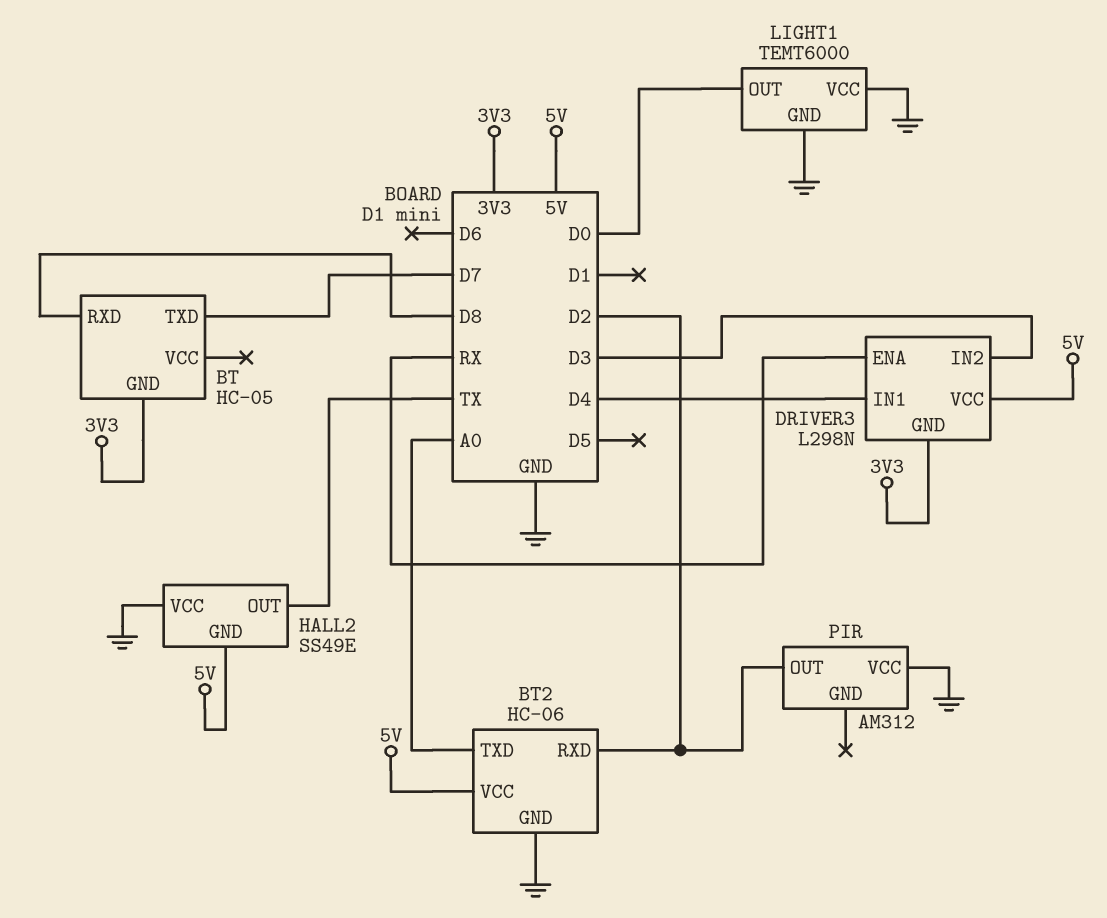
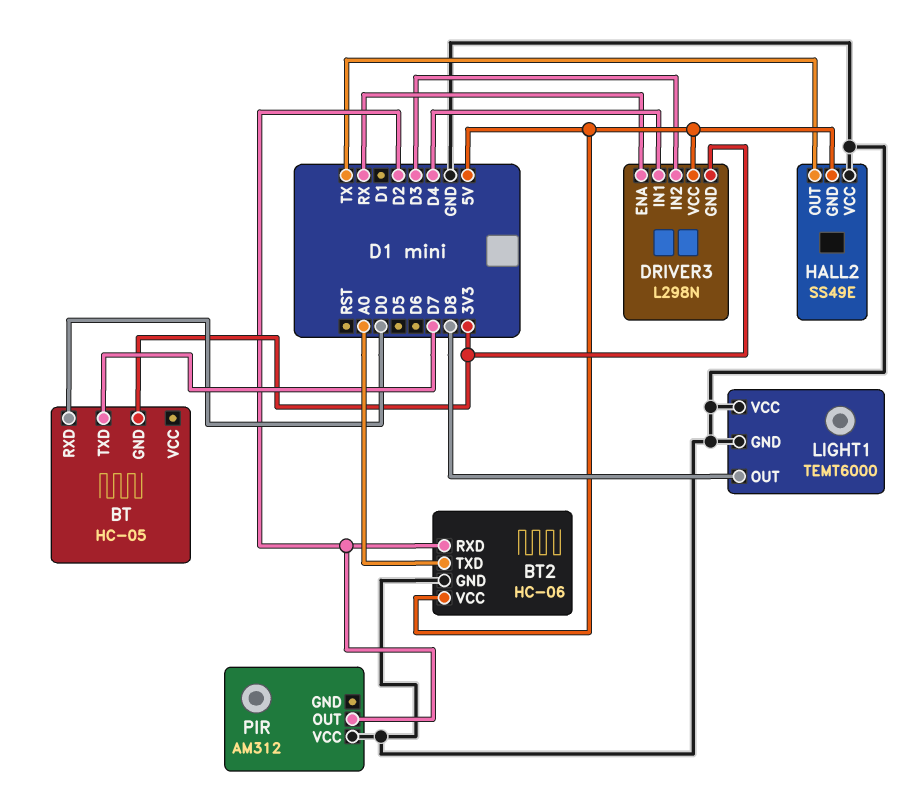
BT pin RXD: D8 -> D0
LIGHT1 pin OUT: D0 -> D8

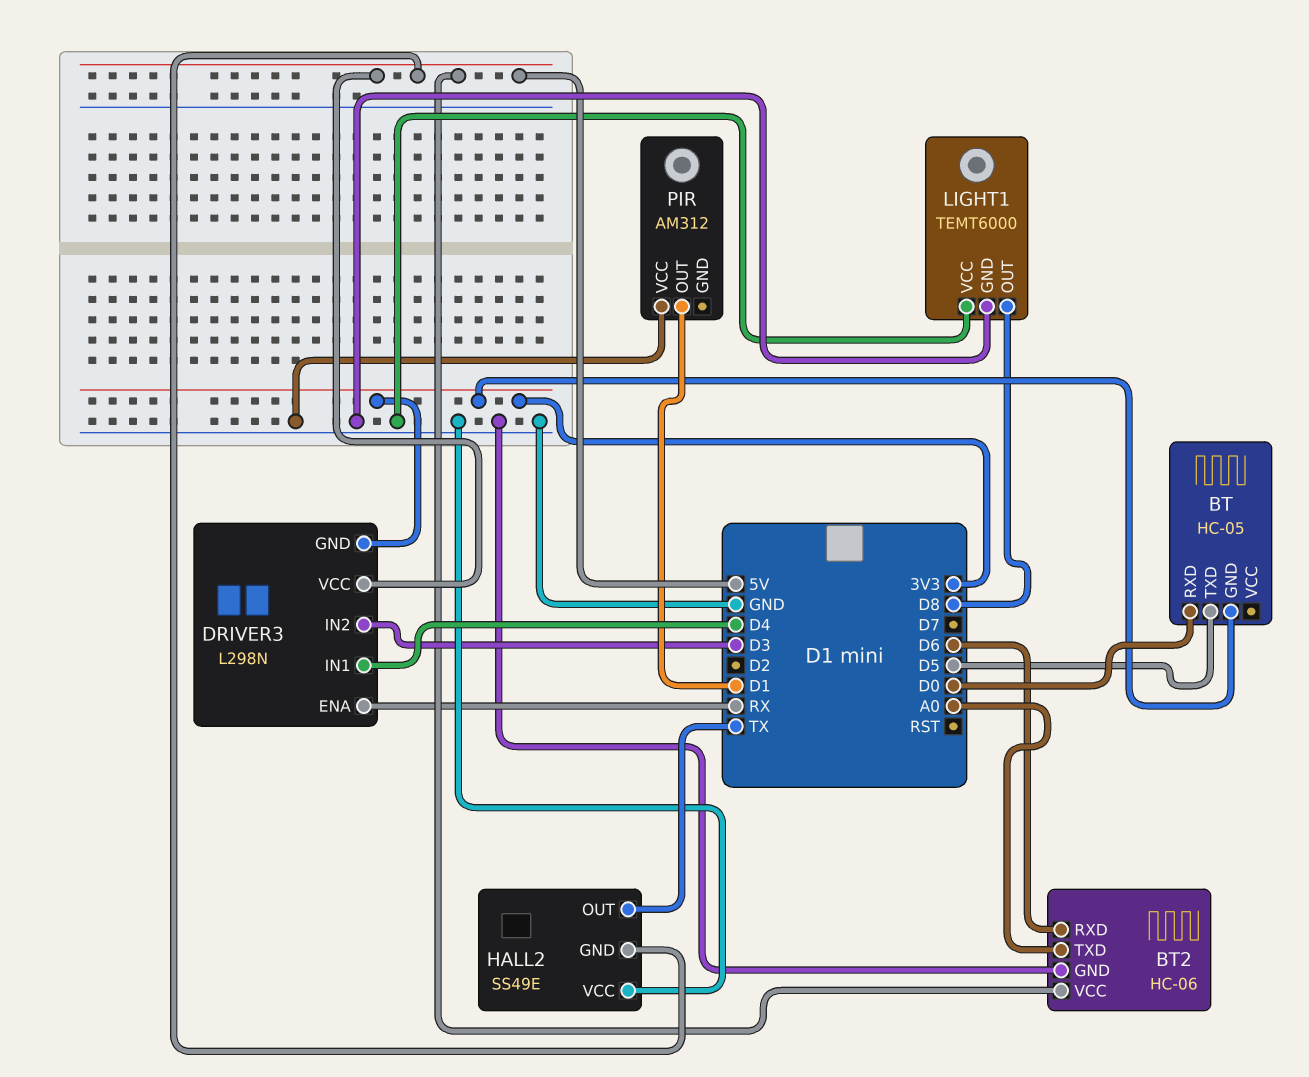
BT pin TXD: D7 -> D5
BT2 pin RXD: D2 -> D6
PIR pin OUT: D2 -> D1

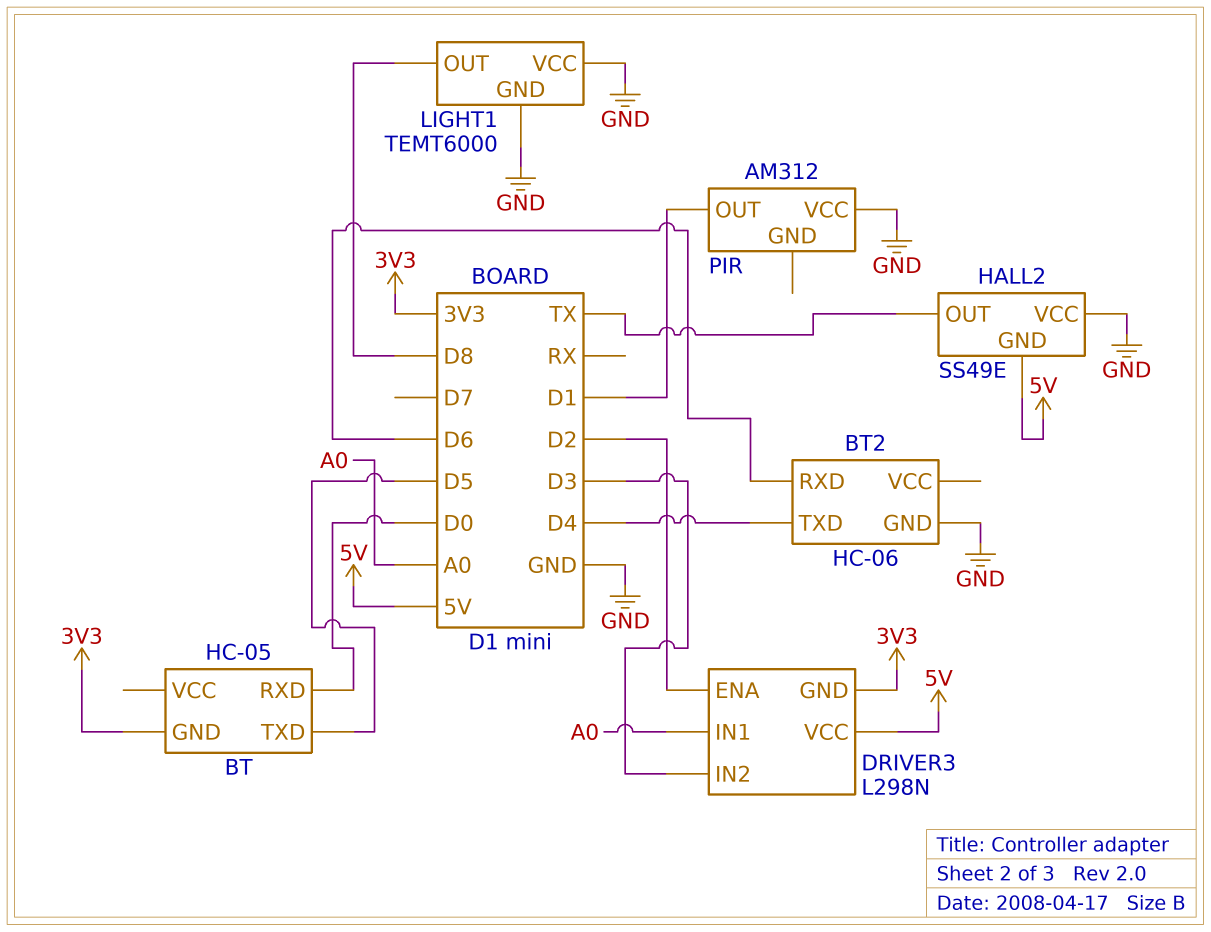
BT2 pin TXD: A0 -> D4
BT2 pin VCC: 5V -> none
DRIVER3 pin ENA: RX -> D2
DRIVER3 pin IN1: D4 -> A0

